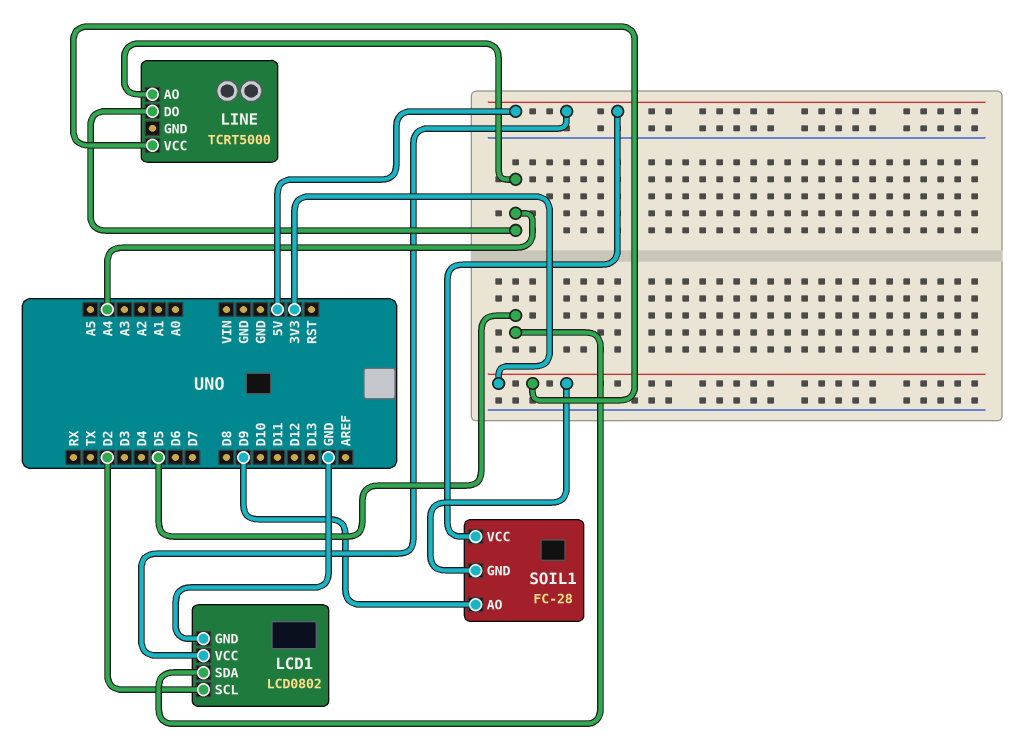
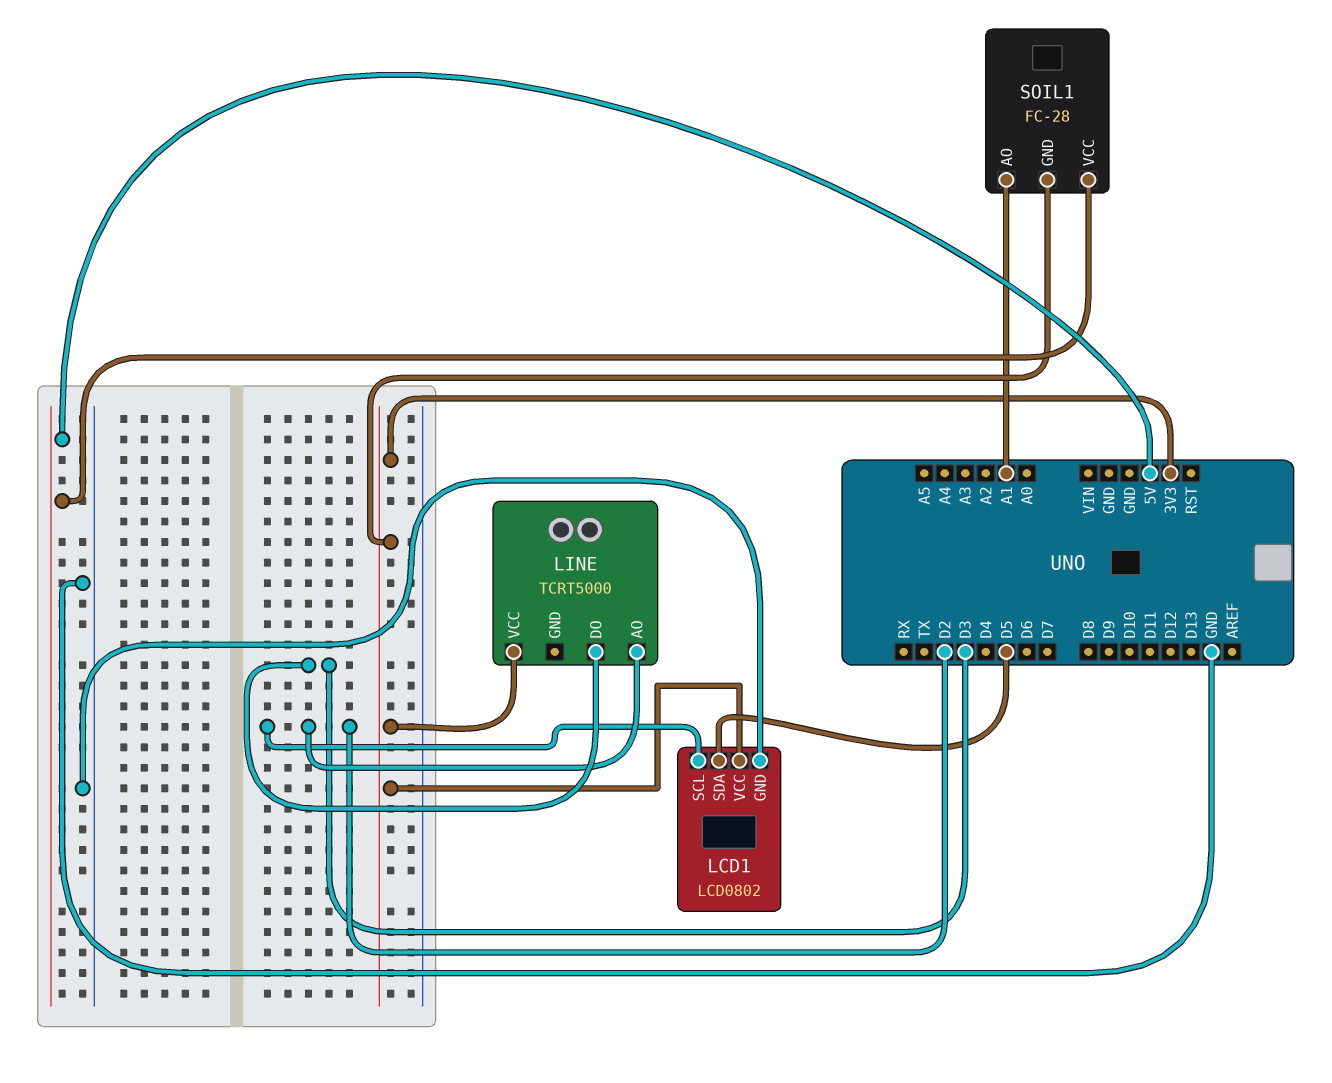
LCD1 pin VCC: 5V -> 3V3
LINE pin AO: A4 -> D2
LINE pin DO: A4 -> D3
SOIL1 pin AO: D9 -> A1

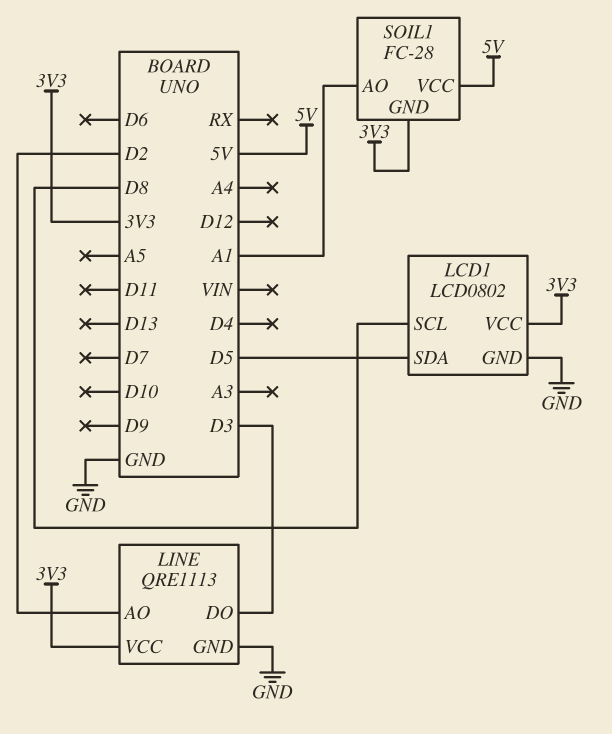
LCD1 pin SCL: D2 -> D8
LINE: TCRT5000 -> QRE1113
LINE pin GND: none -> GND

